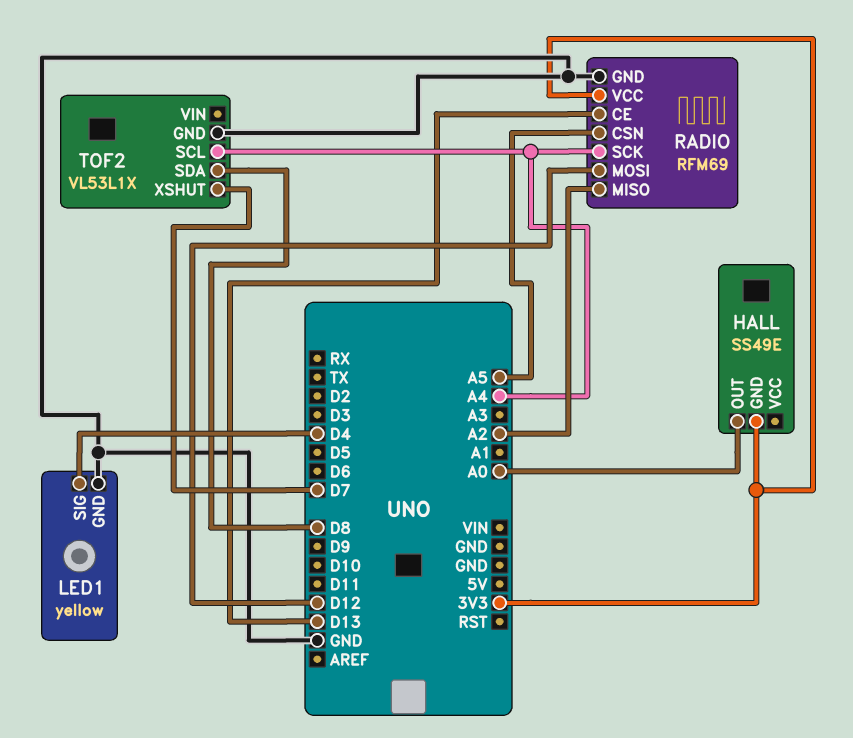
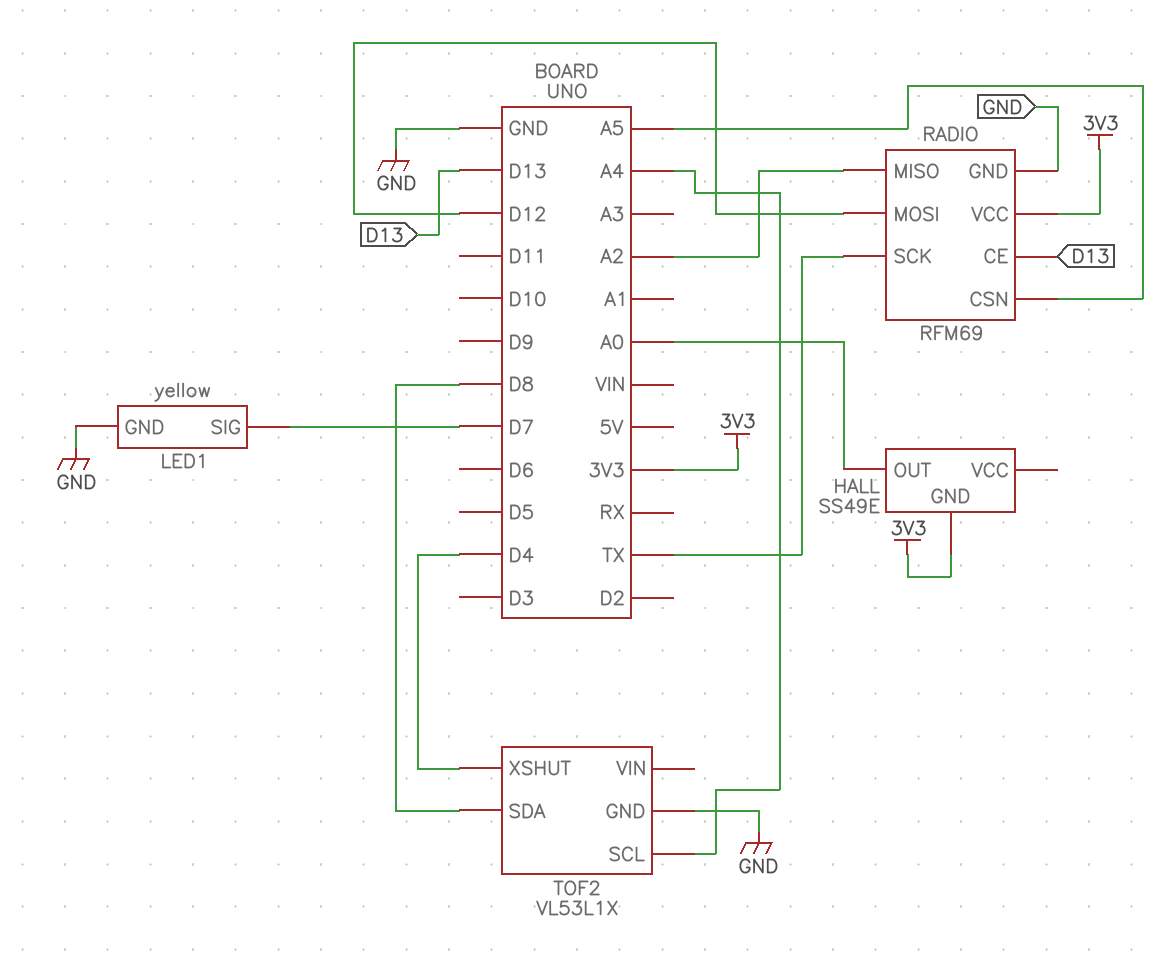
LED1 pin SIG: D4 -> D7
RADIO pin SCK: A4 -> TX
TOF2 pin XSHUT: D7 -> D4

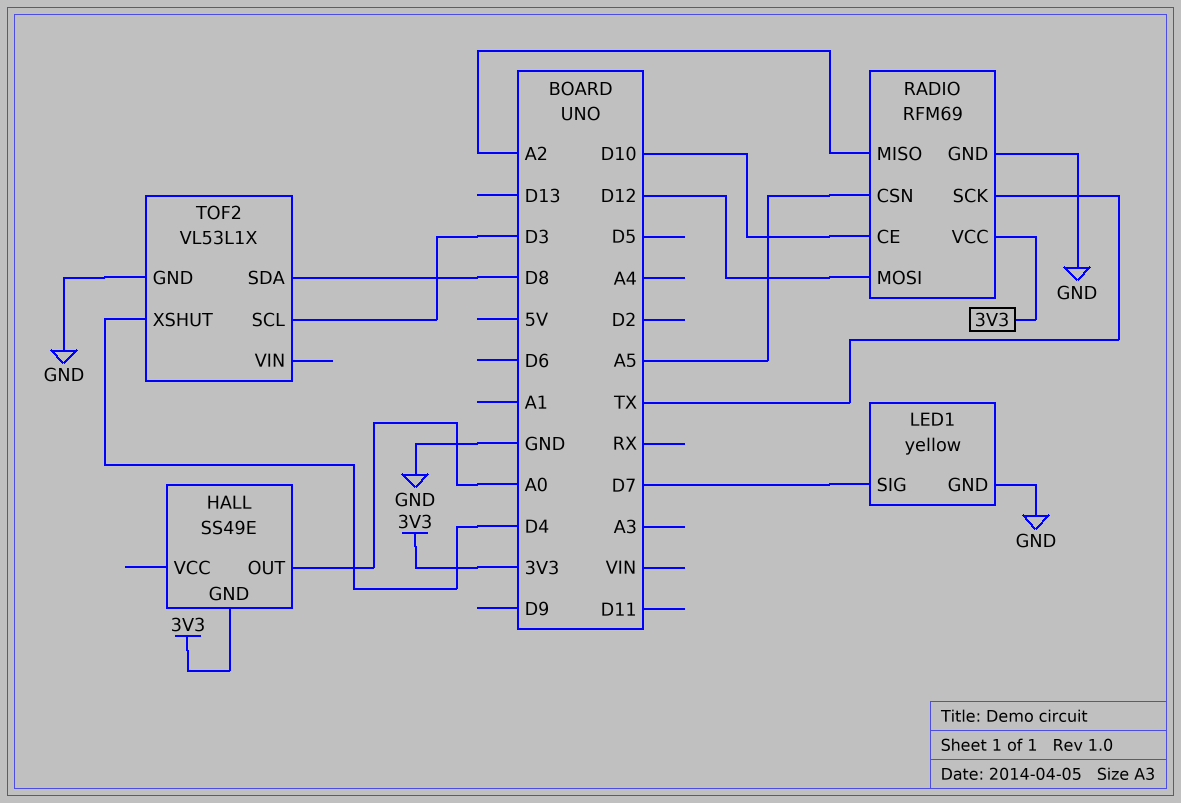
RADIO pin CE: D13 -> D10
TOF2 pin SCL: A4 -> D3

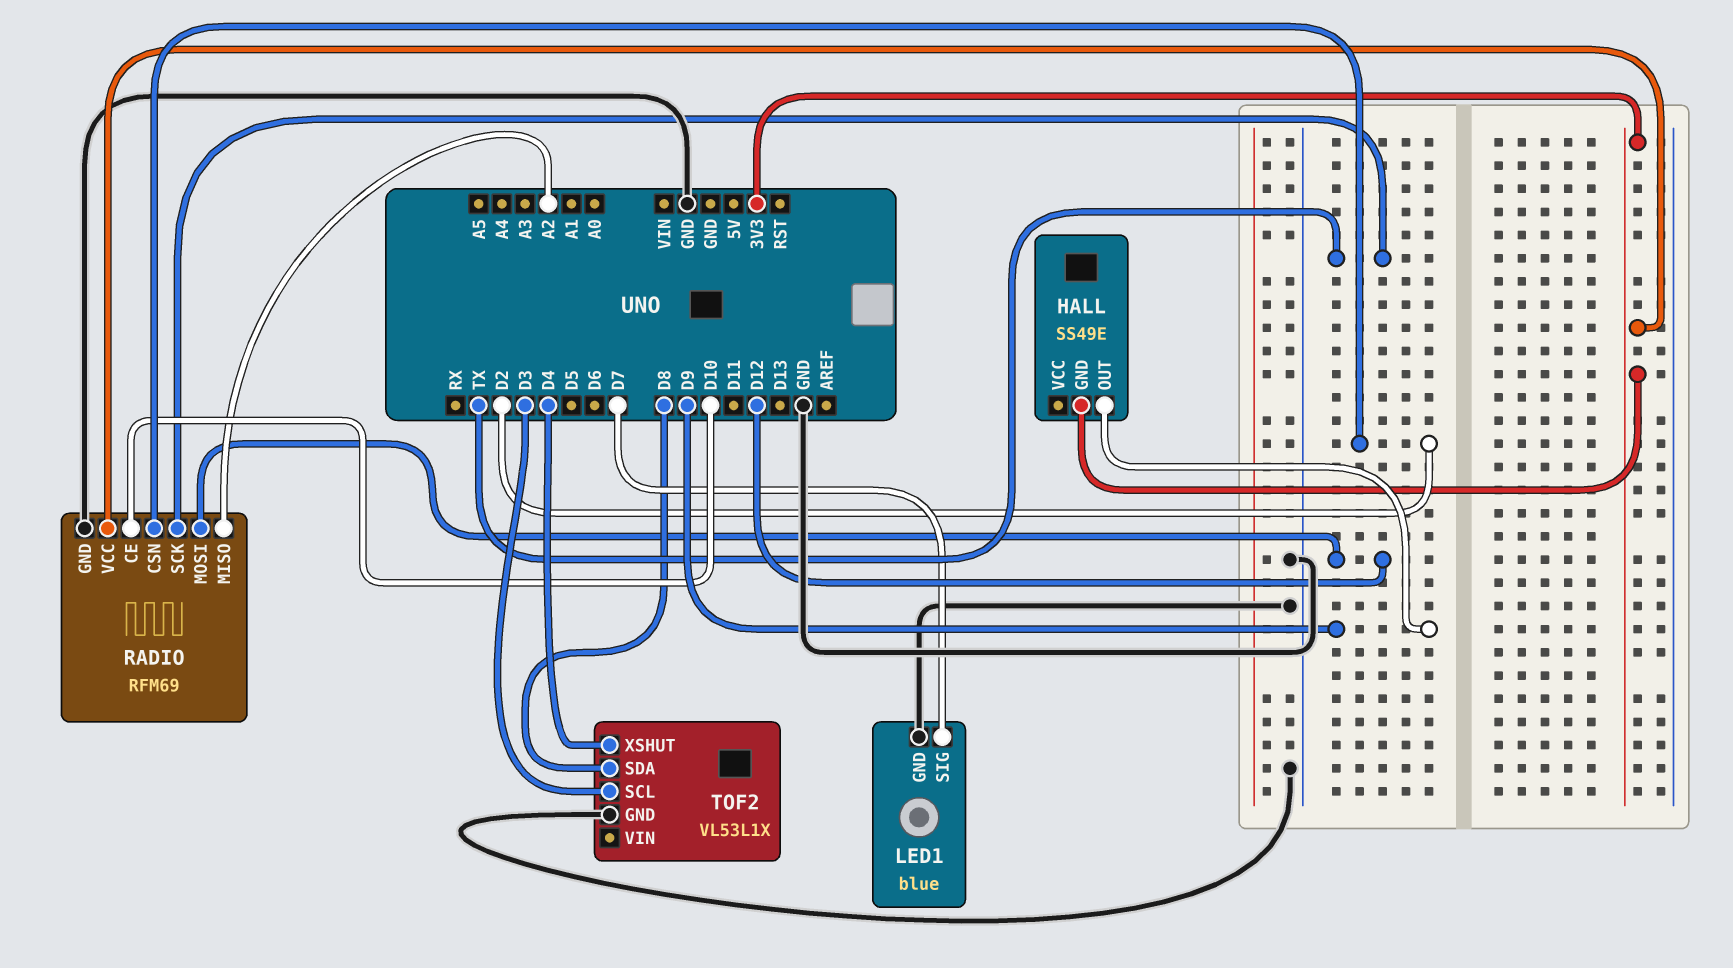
HALL pin OUT: A0 -> D9
LED1: yellow -> blue
RADIO pin CSN: A5 -> D2

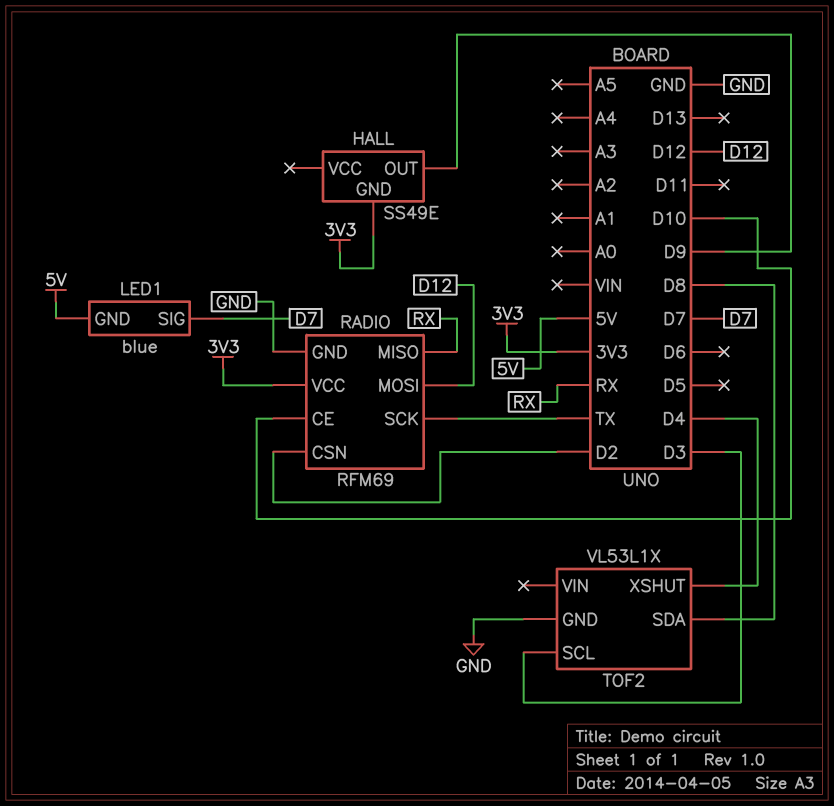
LED1 pin GND: GND -> 5V
RADIO pin MISO: A2 -> RX

